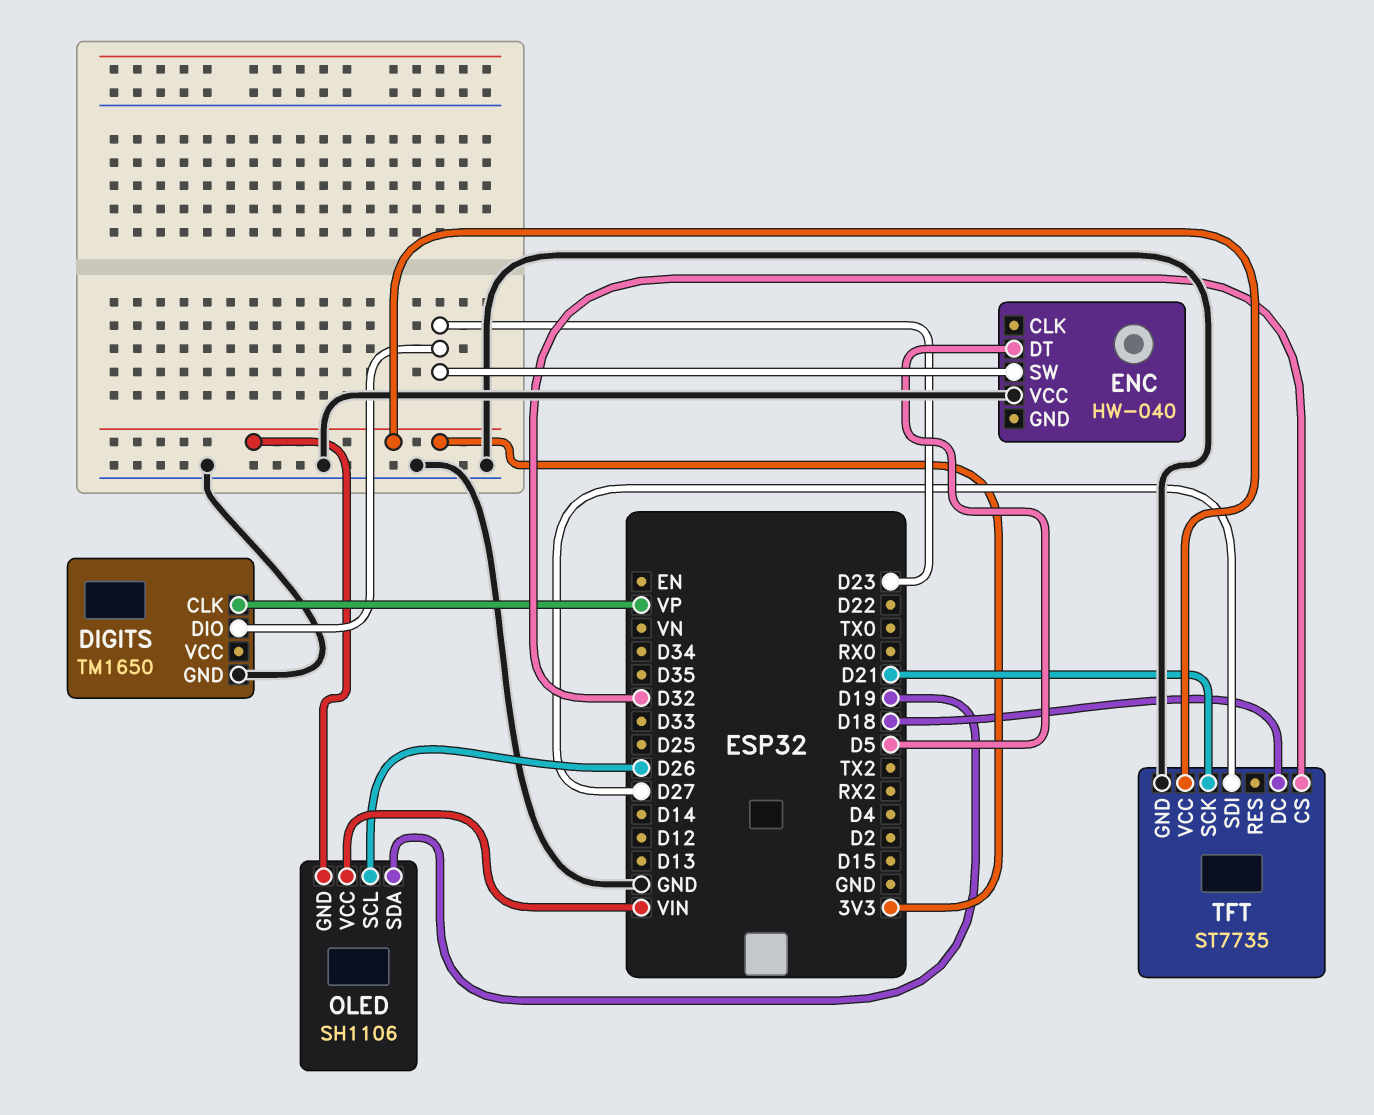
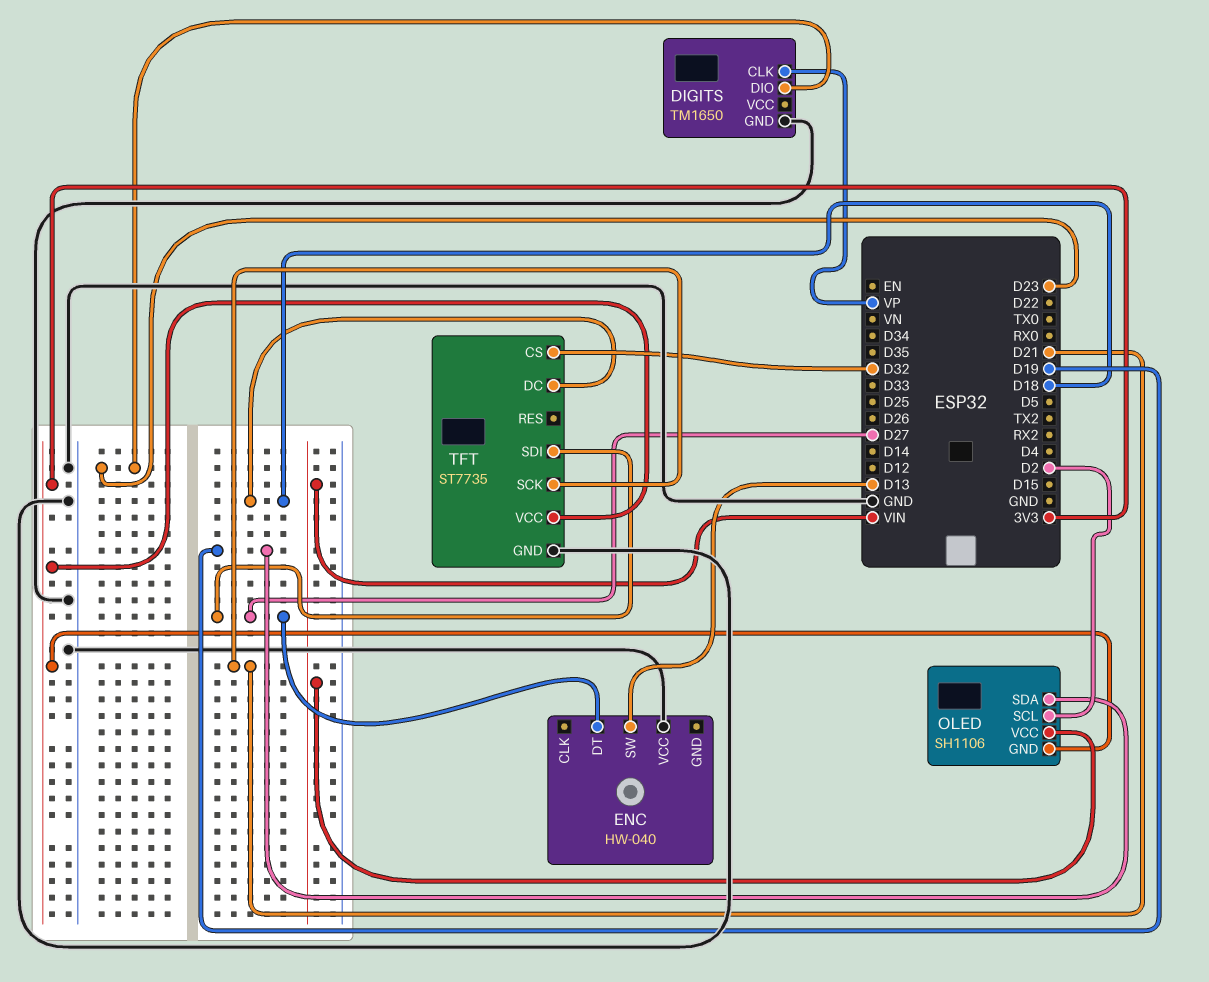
ENC pin DT: D5 -> D27
ENC pin SW: D23 -> D13
OLED pin SCL: D26 -> D2

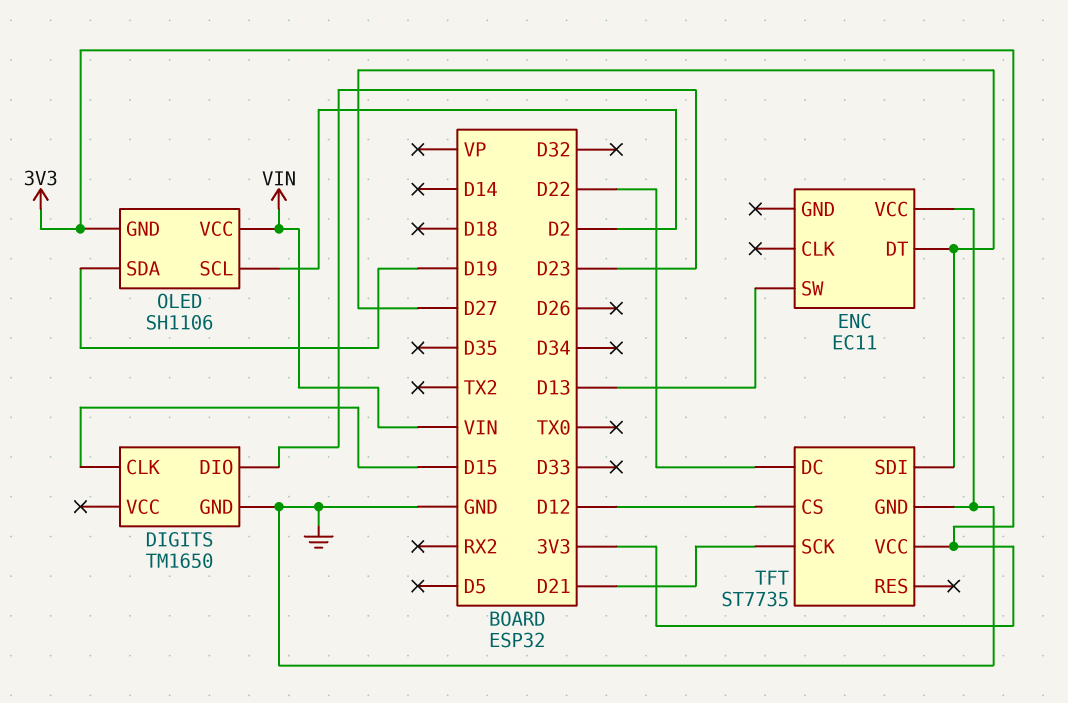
DIGITS pin CLK: VP -> D15
ENC: HW-040 -> EC11
TFT pin CS: D32 -> D12
TFT pin DC: D18 -> D22

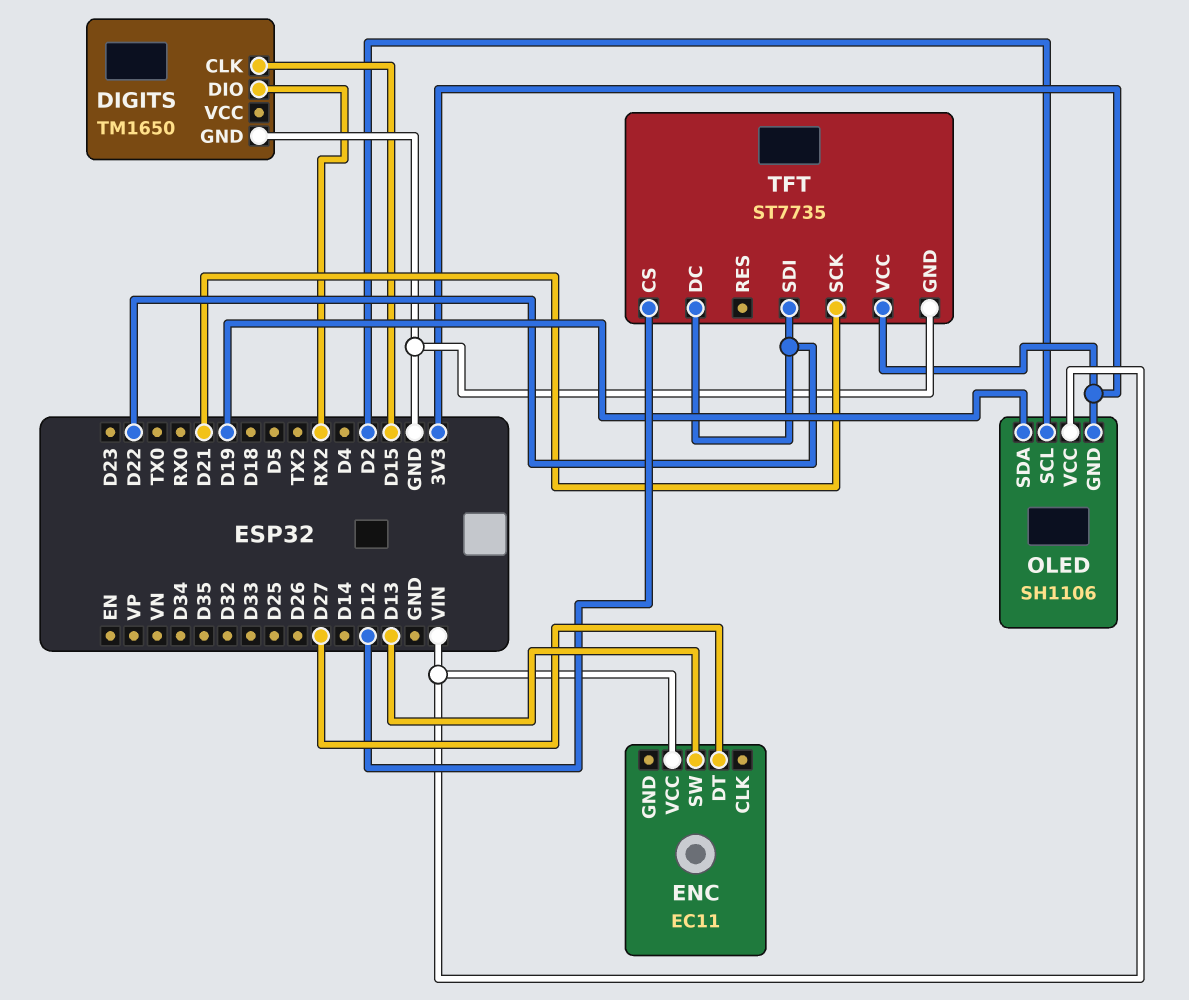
DIGITS pin DIO: D23 -> RX2
ENC pin VCC: GND -> VIN
TFT pin SDI: D27 -> D22

